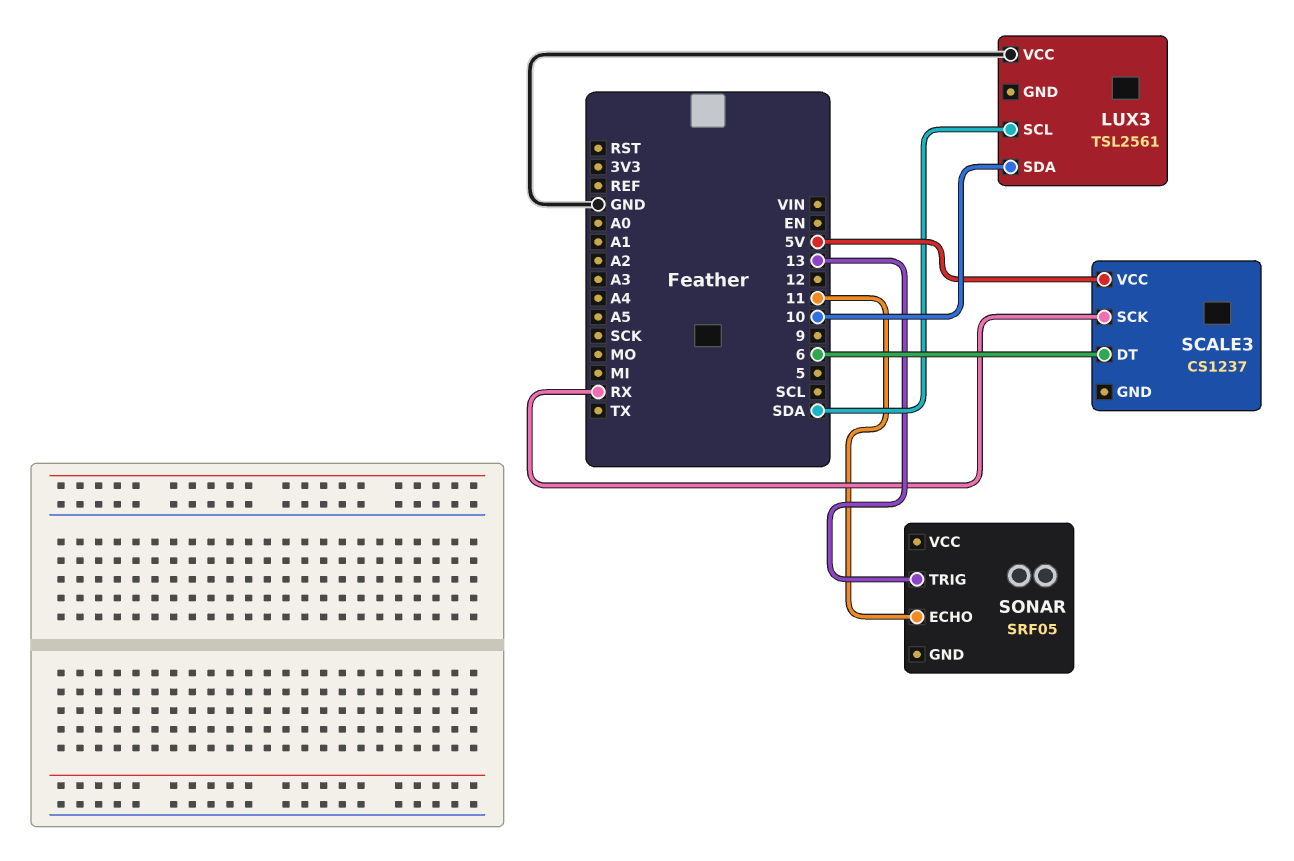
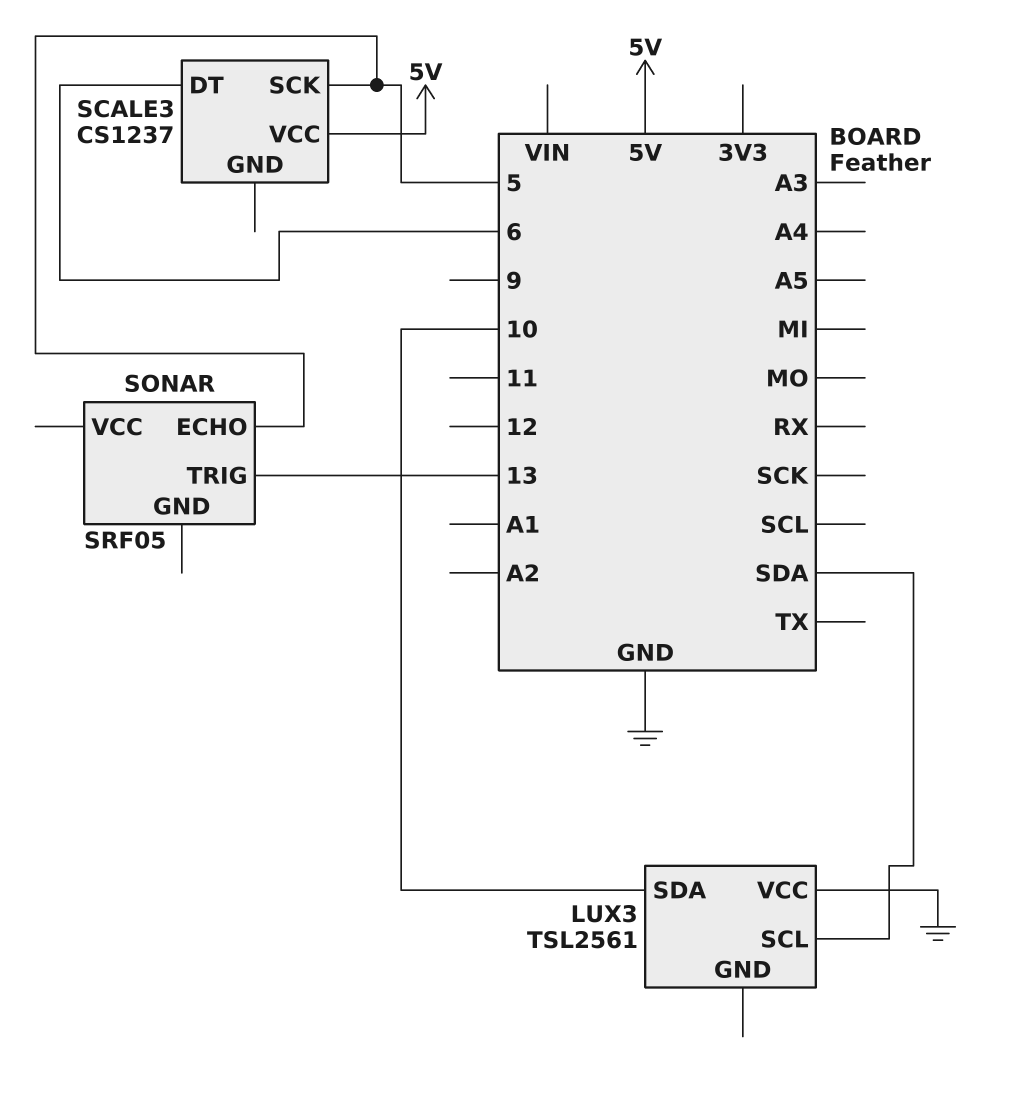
SCALE3 pin SCK: RX -> 5
SONAR pin ECHO: 11 -> 5

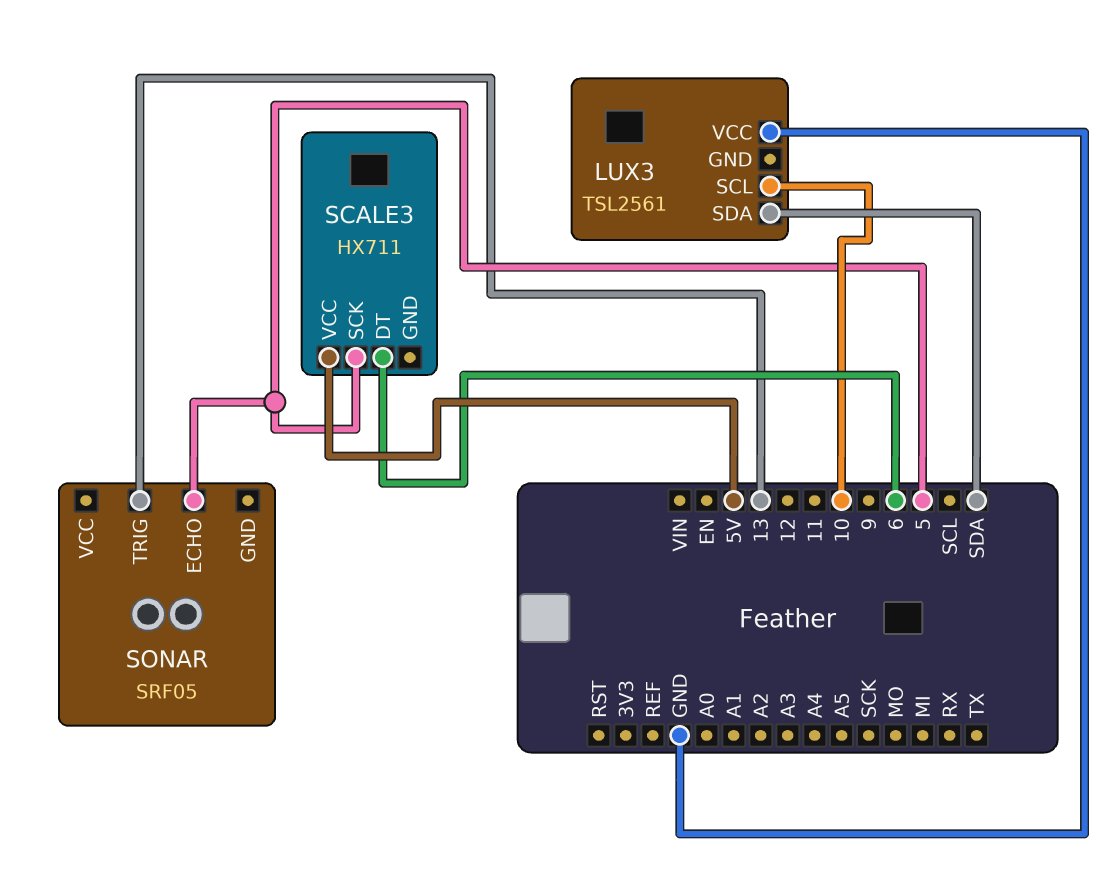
LUX3 pin SCL: SDA -> 10
LUX3 pin SDA: 10 -> SDA
SCALE3: CS1237 -> HX711

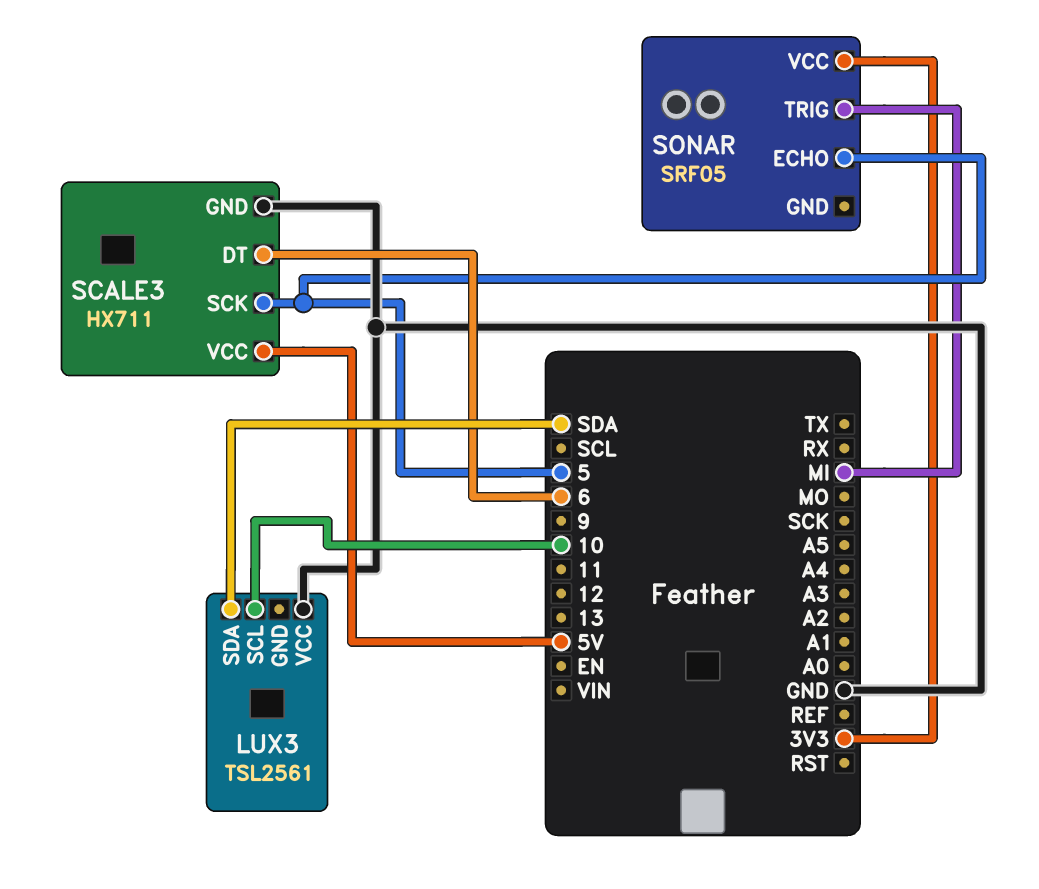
SCALE3 pin GND: none -> GND
SONAR pin TRIG: 13 -> MI
SONAR pin VCC: none -> 3V3

